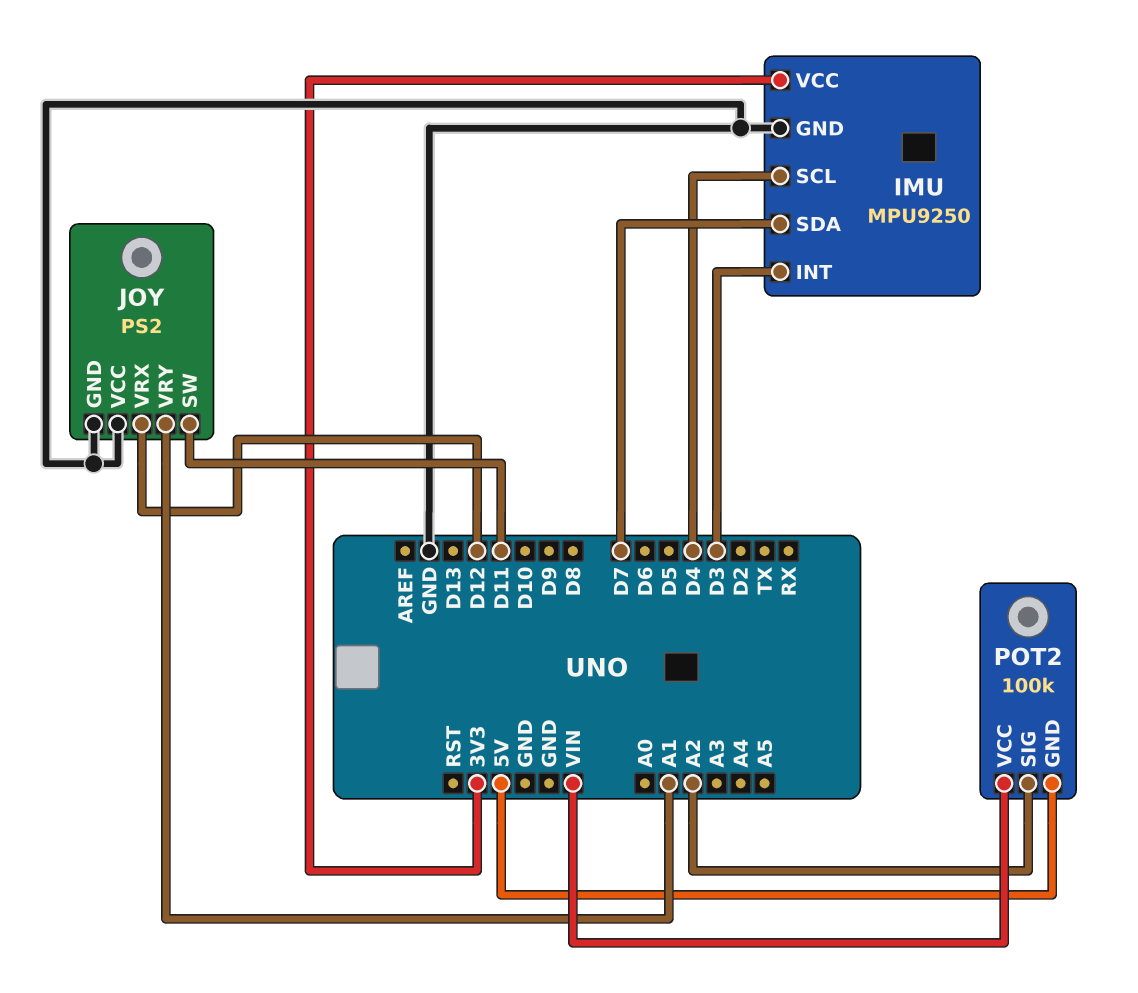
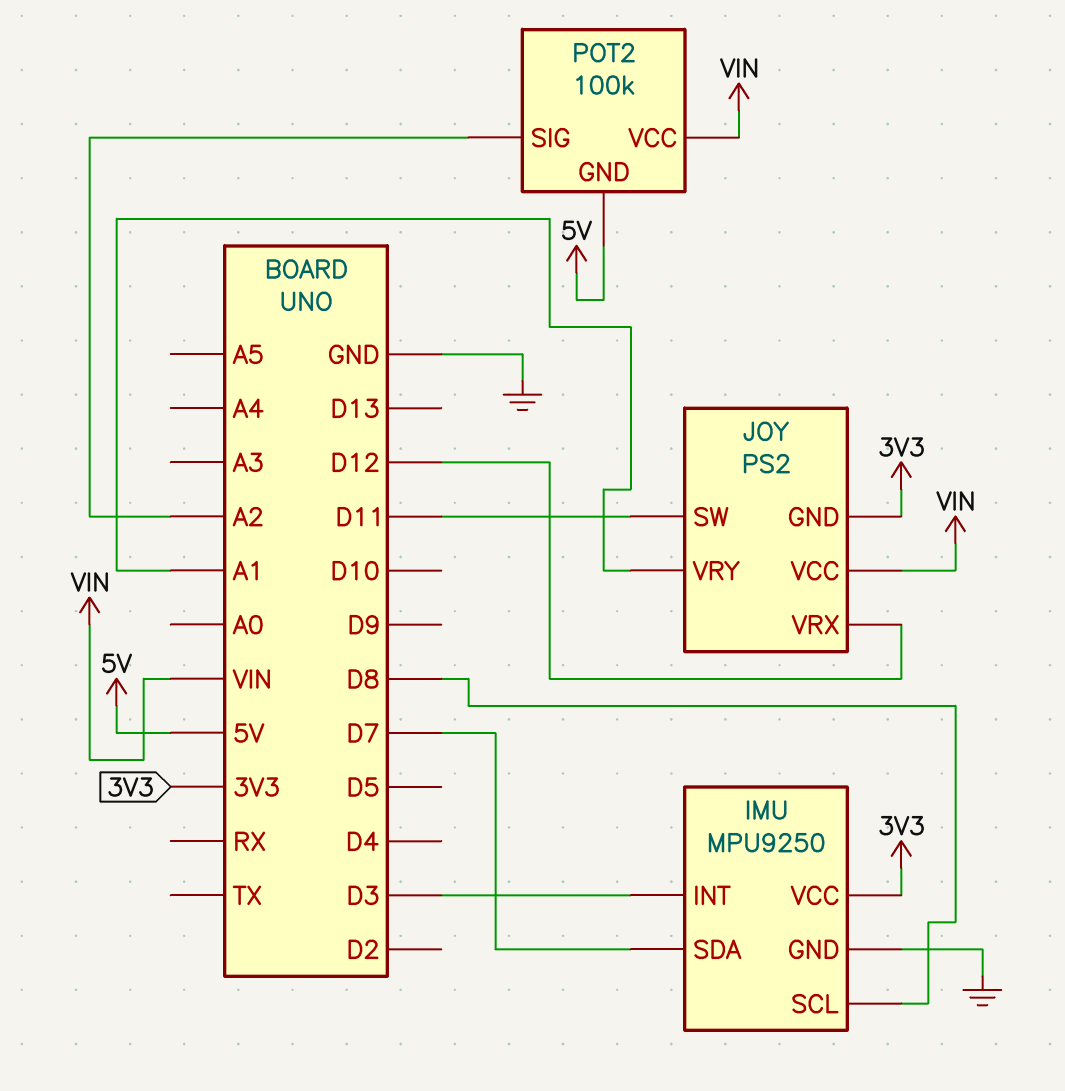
IMU pin SCL: D4 -> D8
JOY pin GND: GND -> 3V3
JOY pin VCC: GND -> VIN

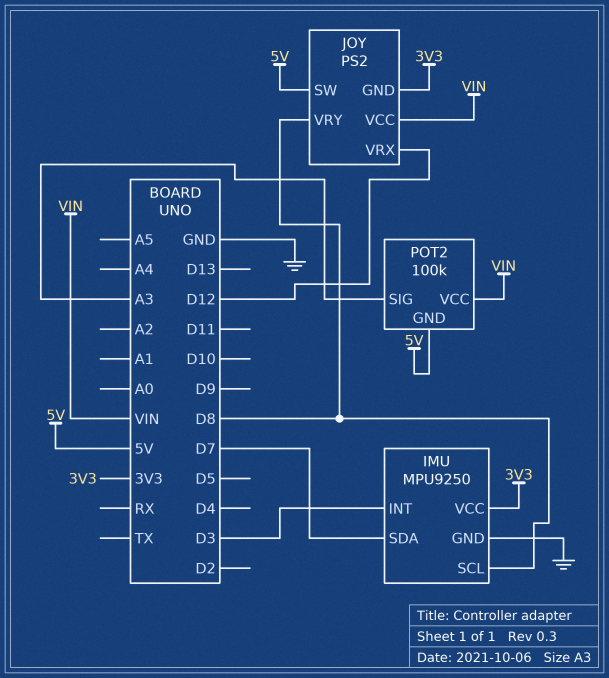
JOY pin SW: D11 -> 5V
JOY pin VRY: A1 -> D8
POT2 pin SIG: A2 -> A3

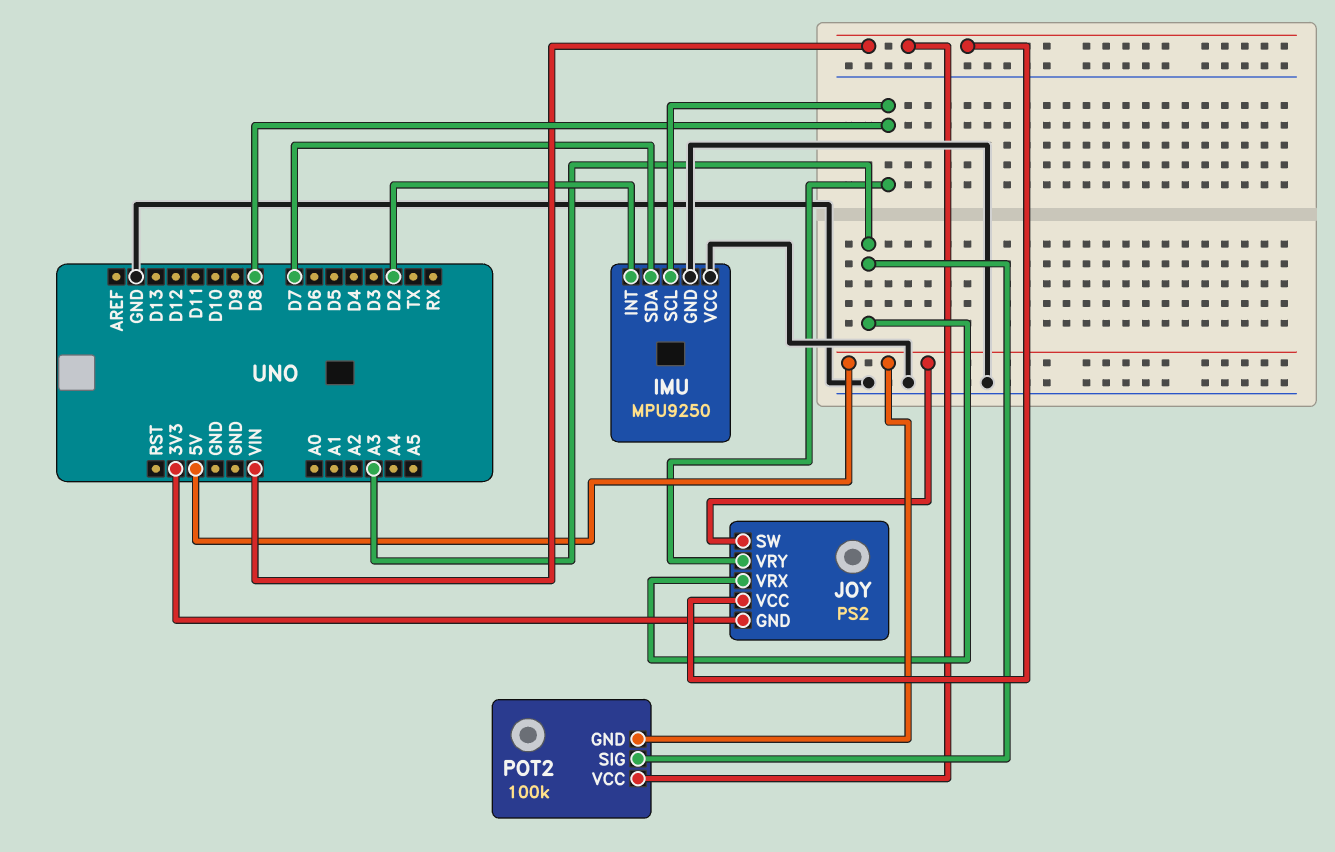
IMU pin INT: D3 -> D2
IMU pin VCC: 3V3 -> GND
JOY pin VRX: D12 -> A3

